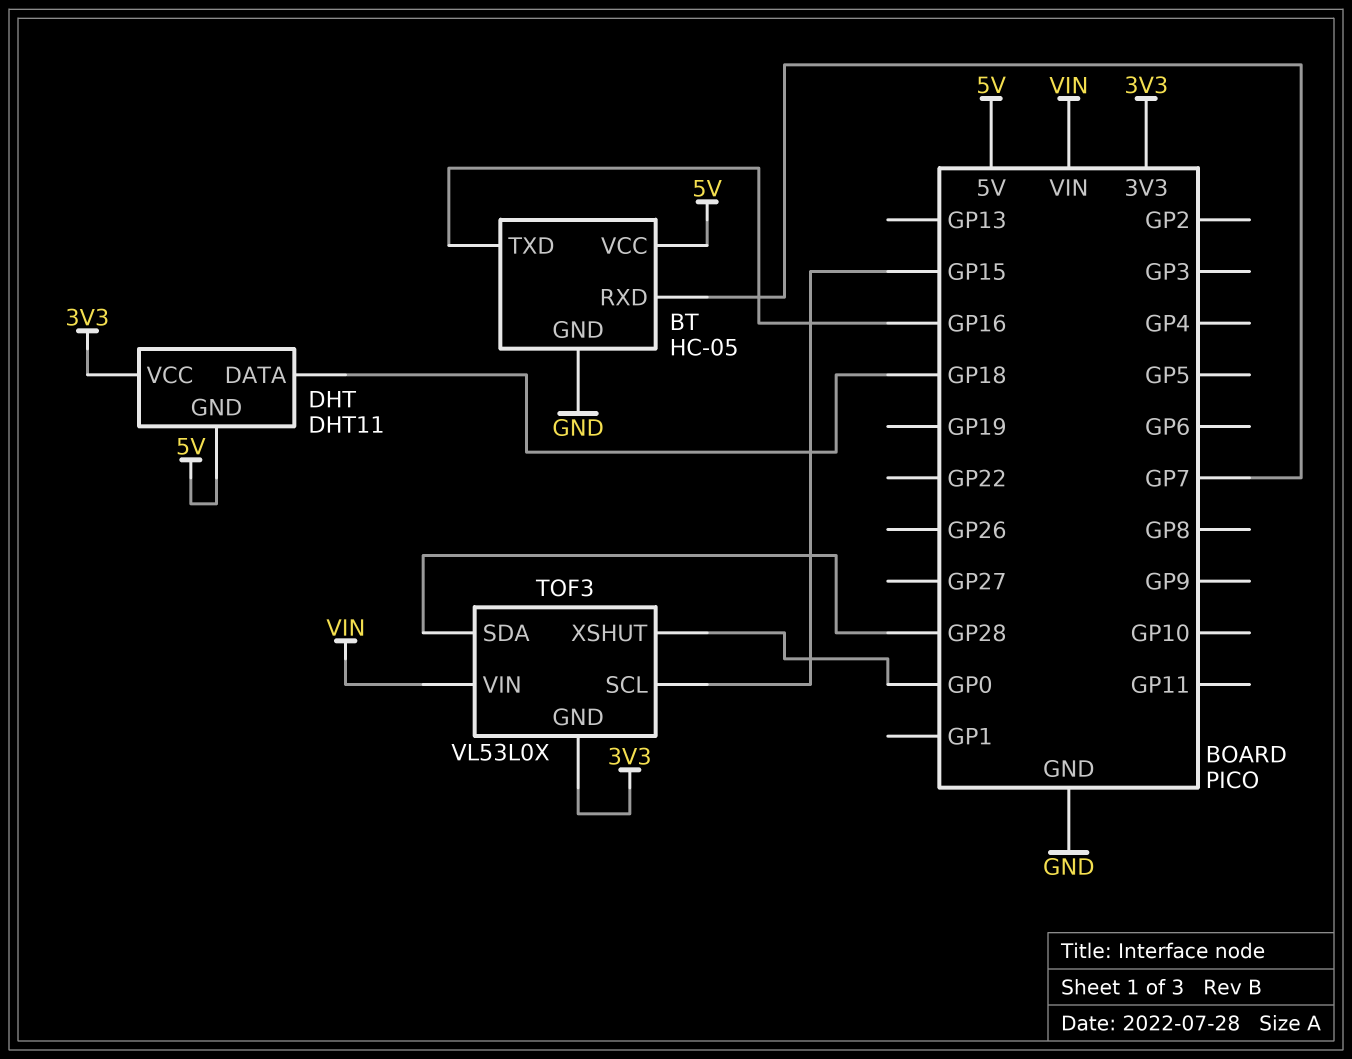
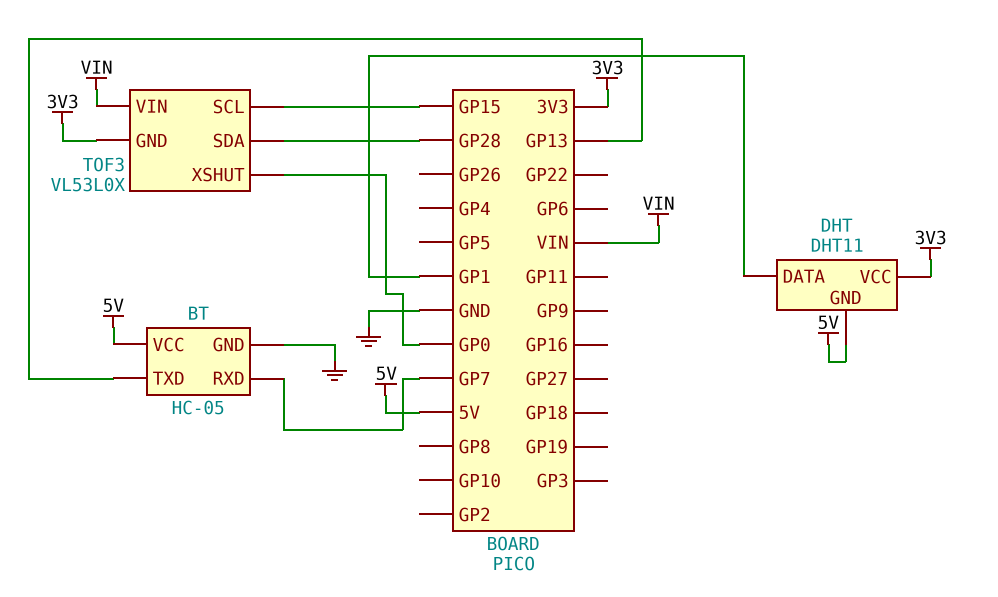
BT pin TXD: GP16 -> GP13
DHT pin DATA: GP18 -> GP1

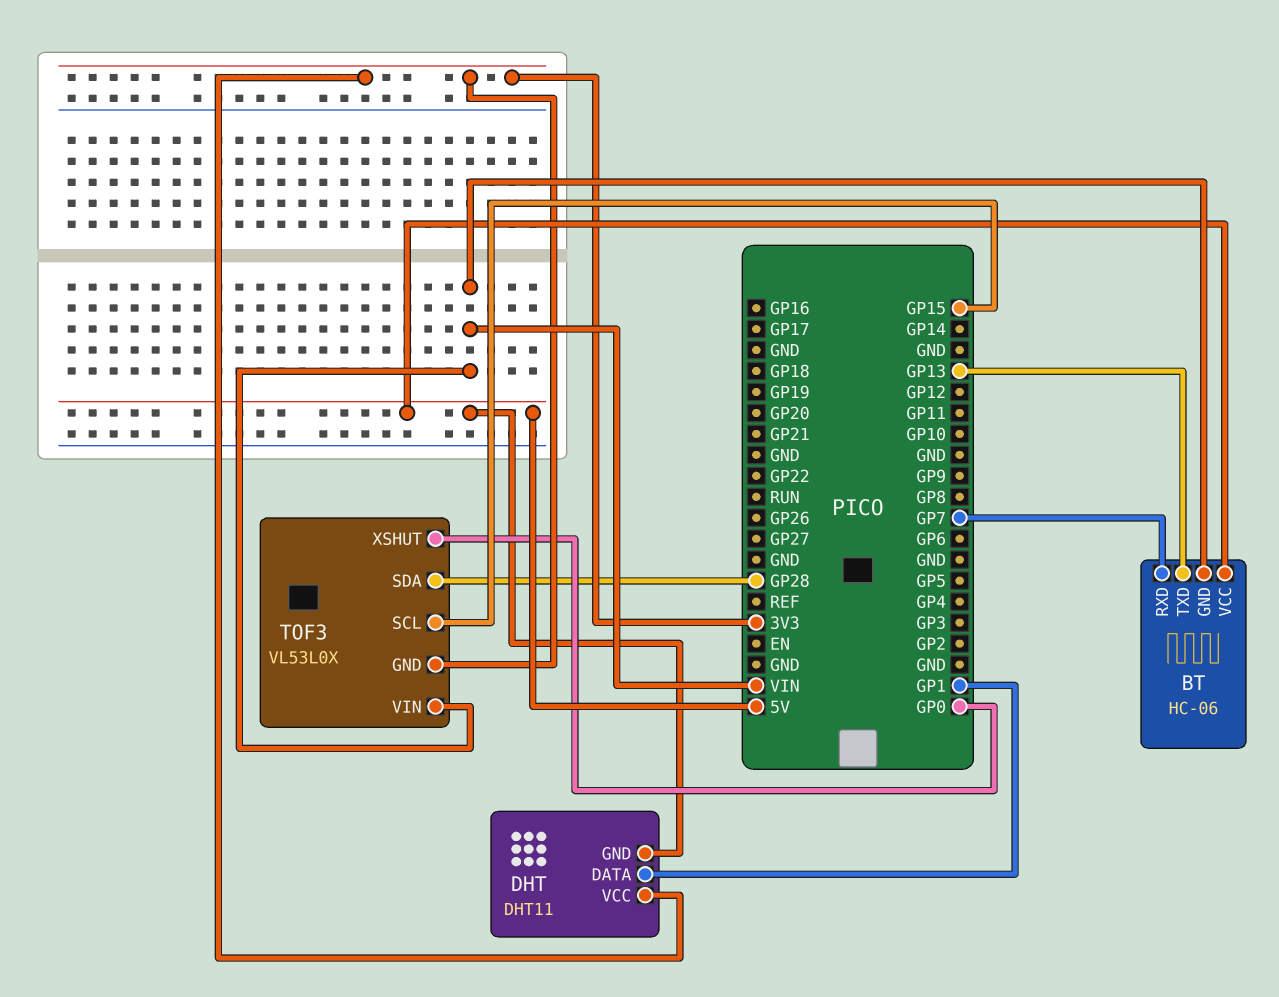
BT: HC-05 -> HC-06
BT pin GND: GND -> VIN

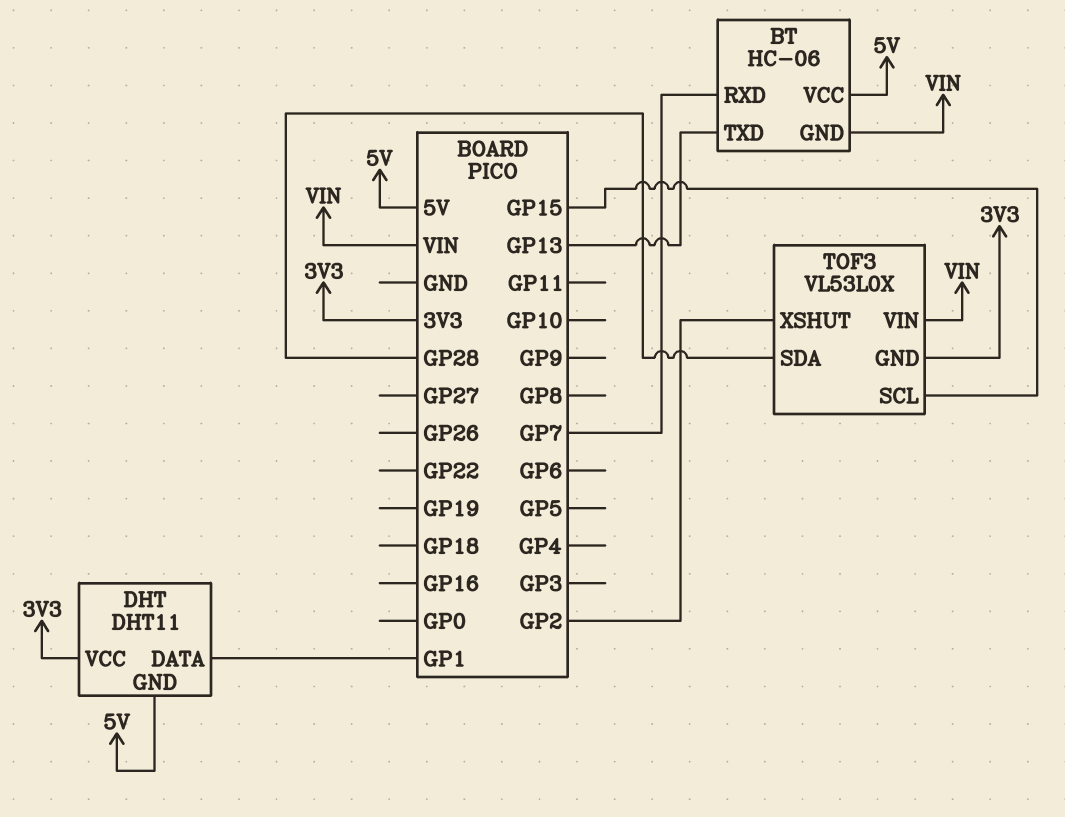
TOF3 pin XSHUT: GP0 -> GP2

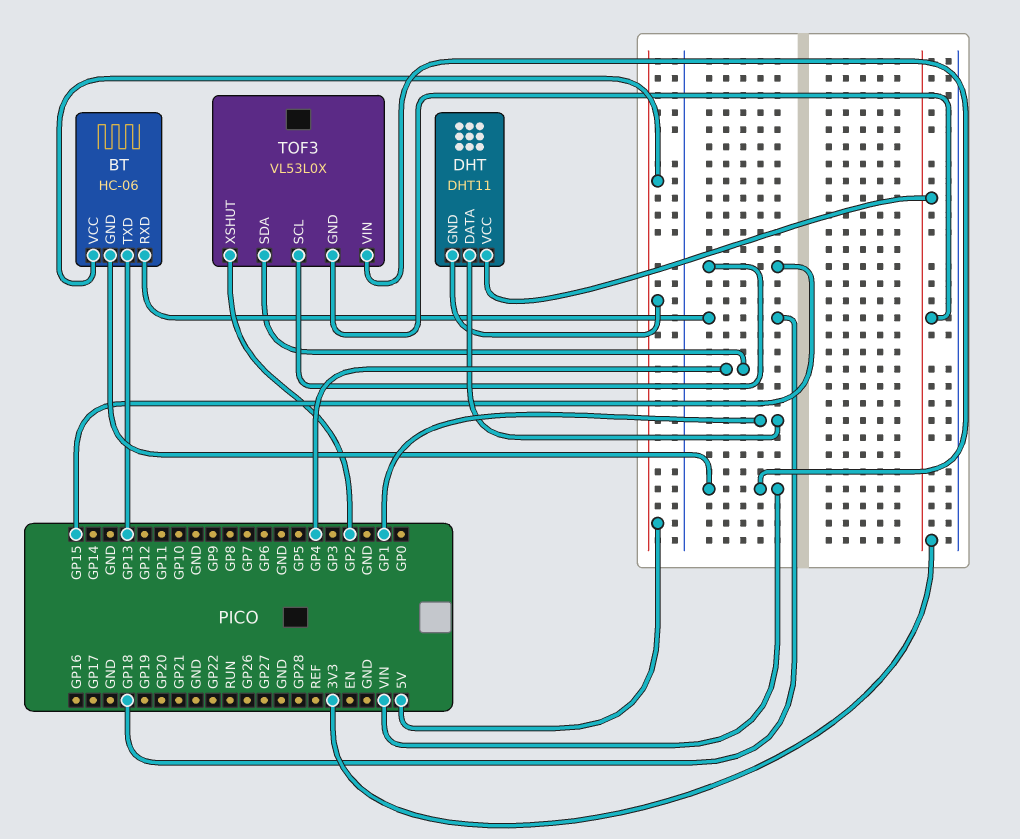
BT pin RXD: GP7 -> GP18
TOF3 pin SDA: GP28 -> GP4

